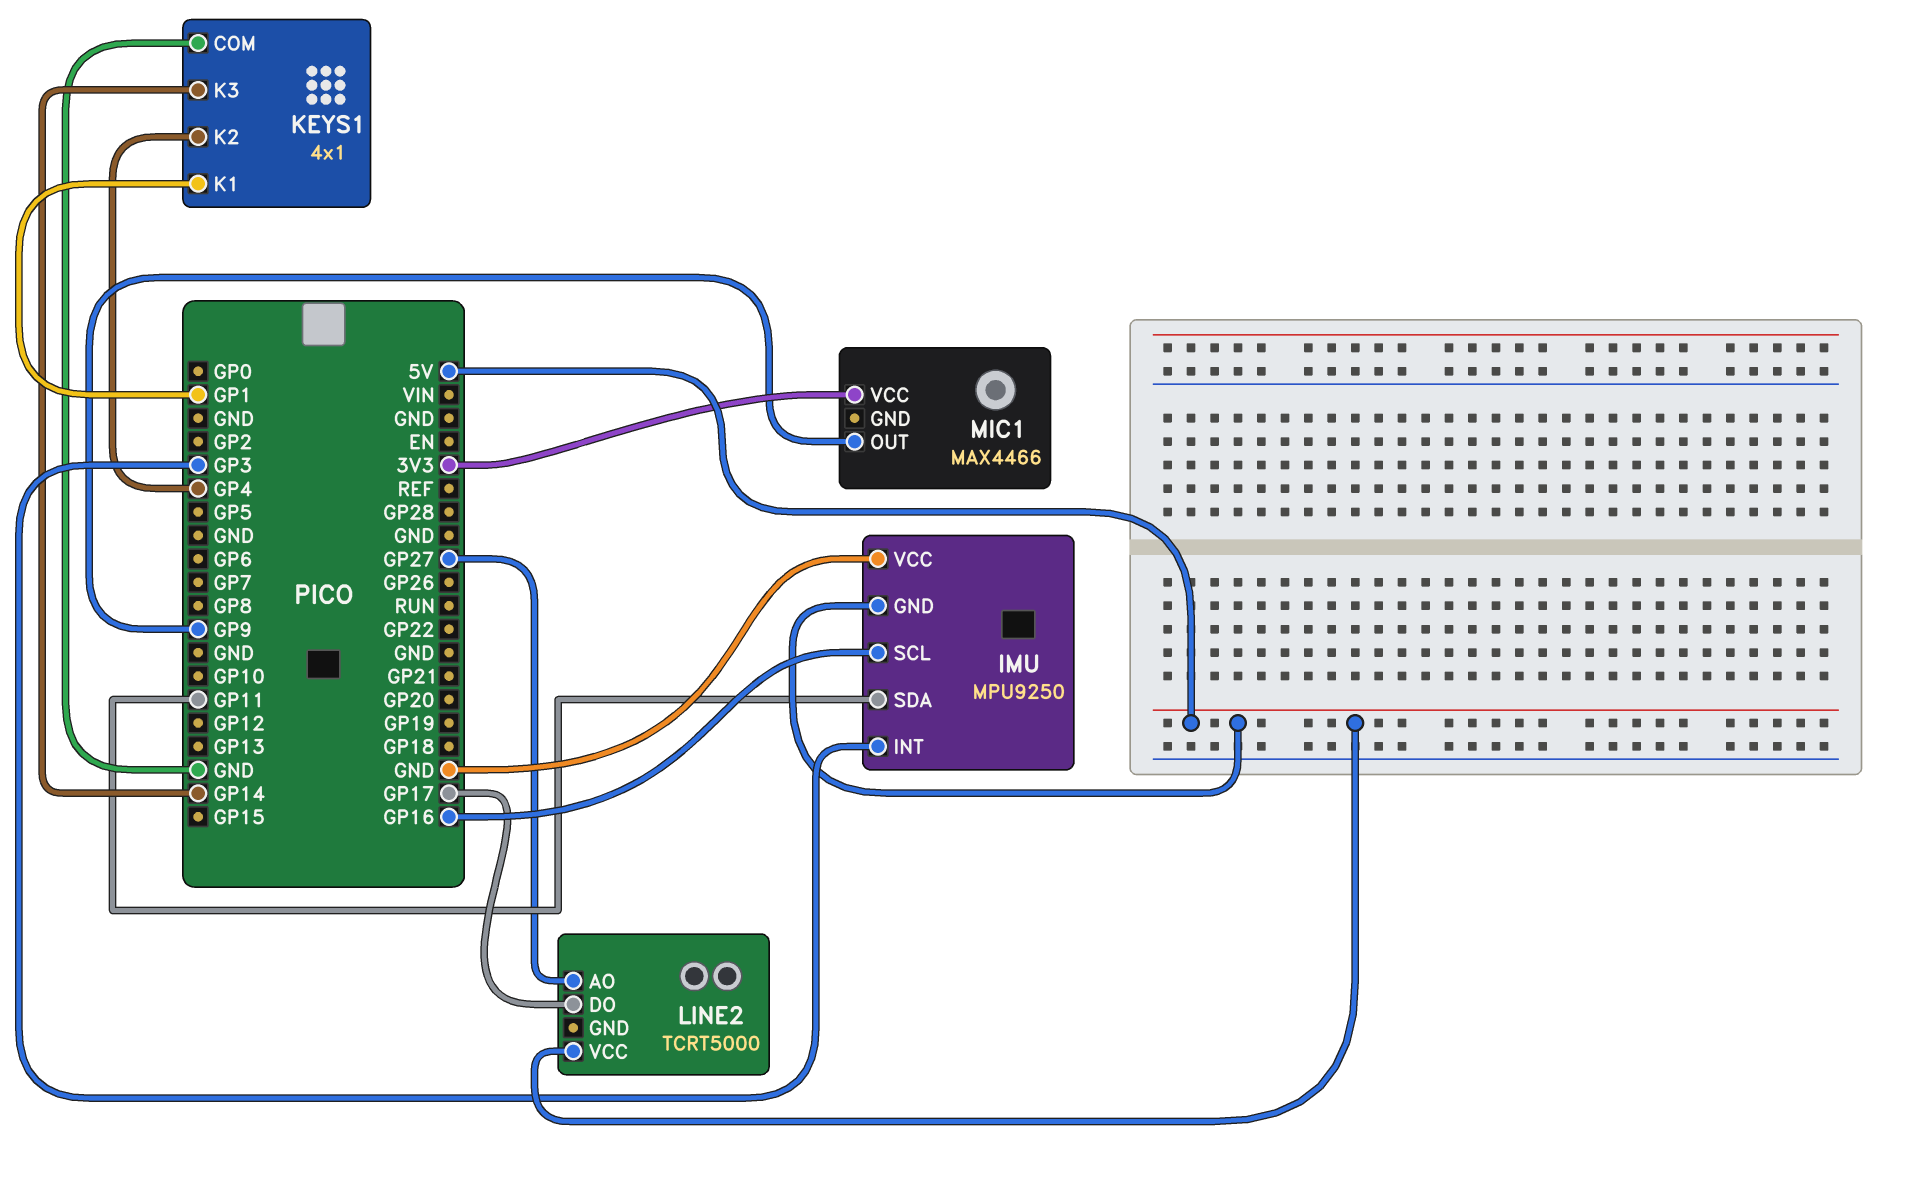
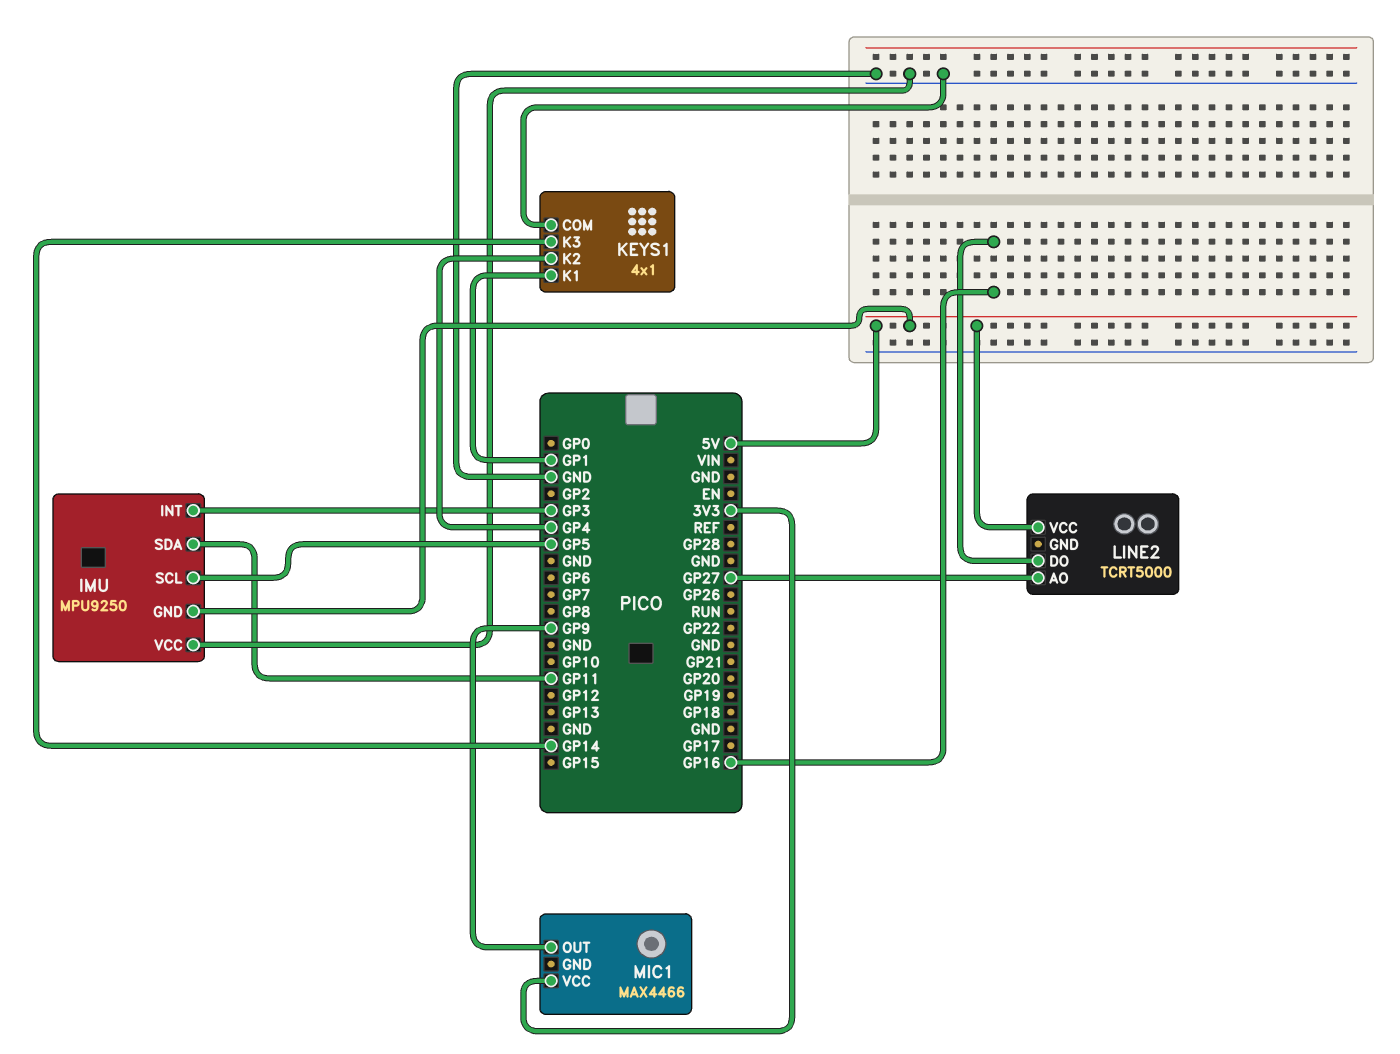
IMU pin SCL: GP16 -> GP5
LINE2 pin DO: GP17 -> GP16

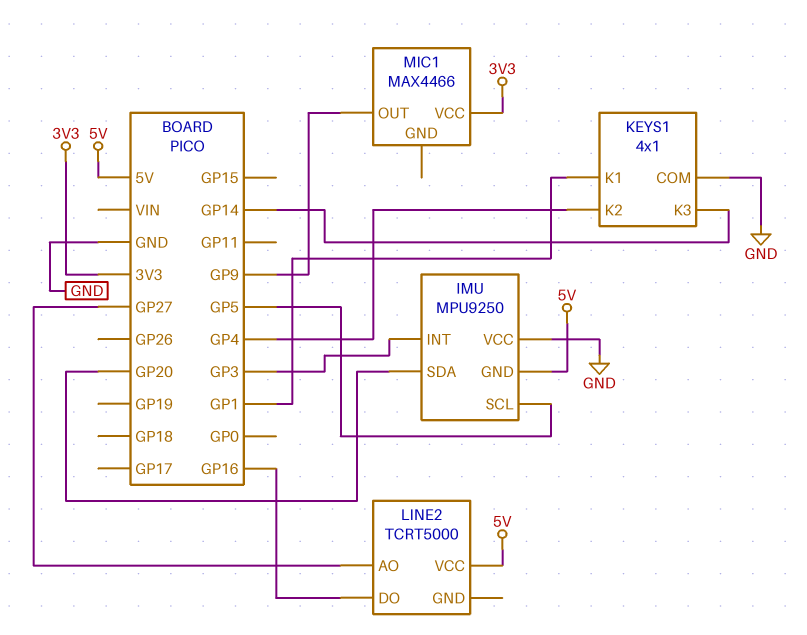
IMU pin SDA: GP11 -> GP20

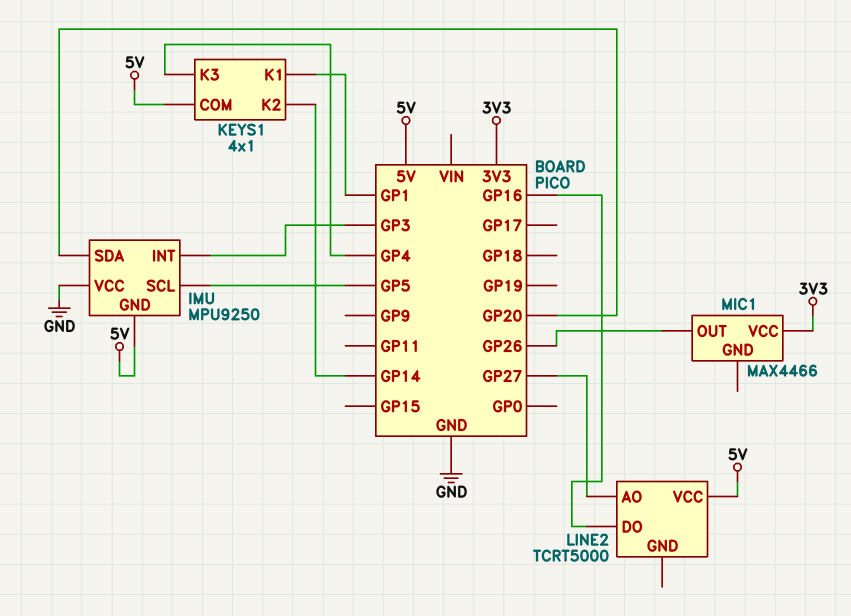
KEYS1 pin COM: GND -> 5V
KEYS1 pin K2: GP4 -> GP14
KEYS1 pin K3: GP14 -> GP4
MIC1 pin OUT: GP9 -> GP26

